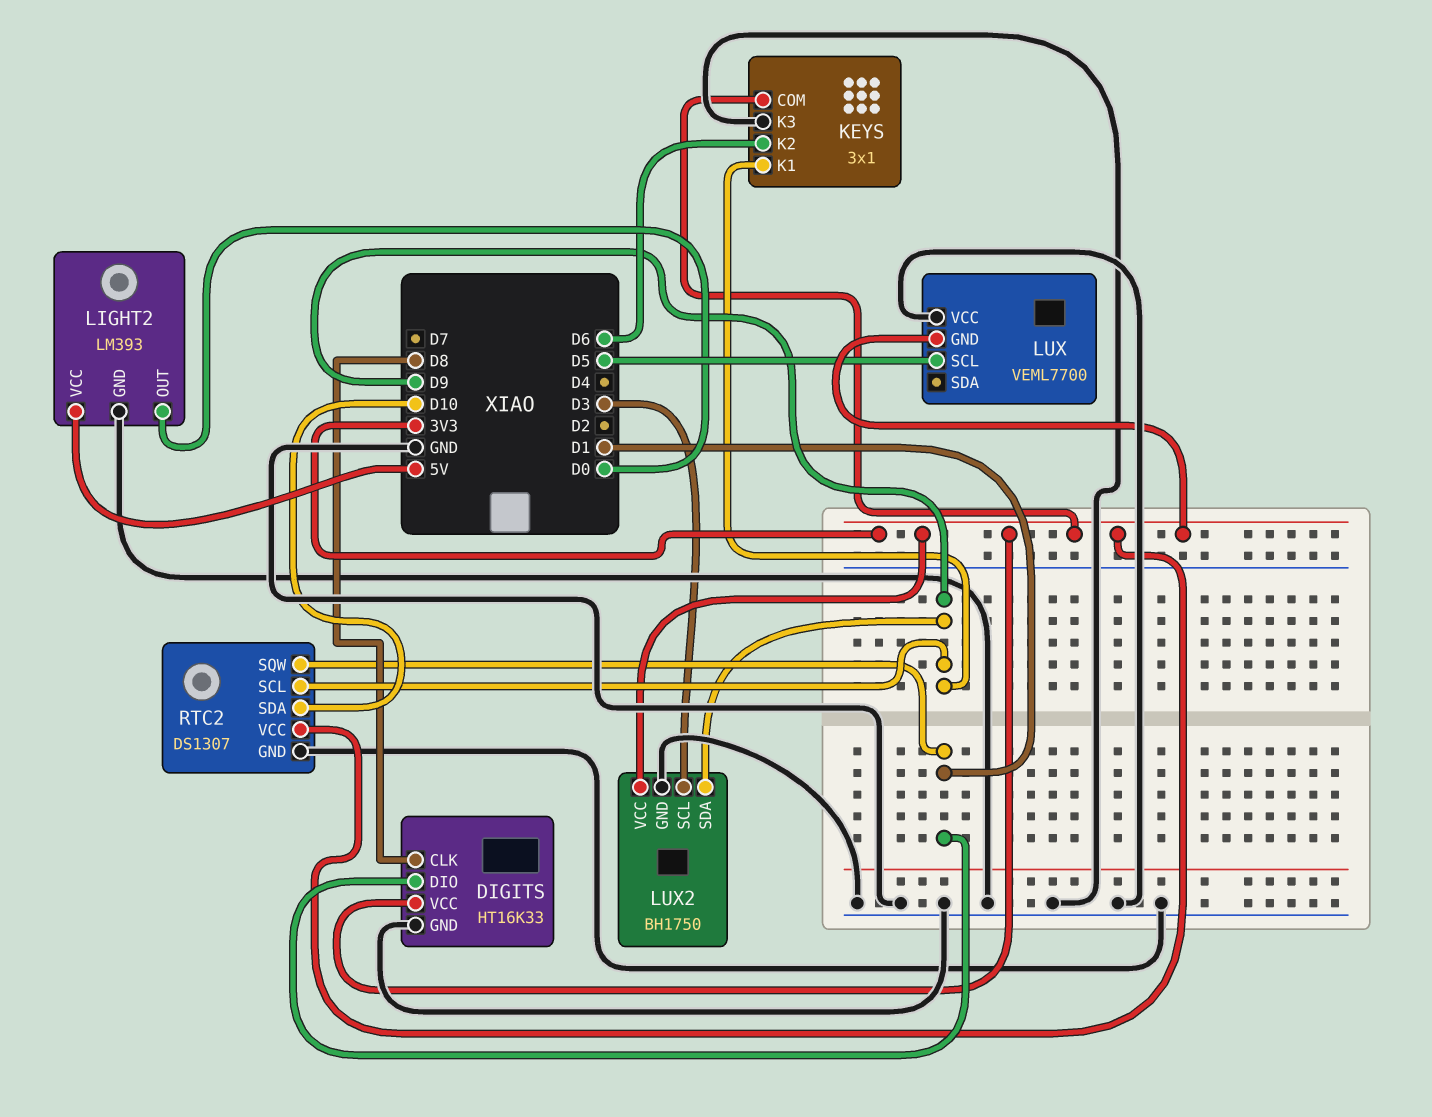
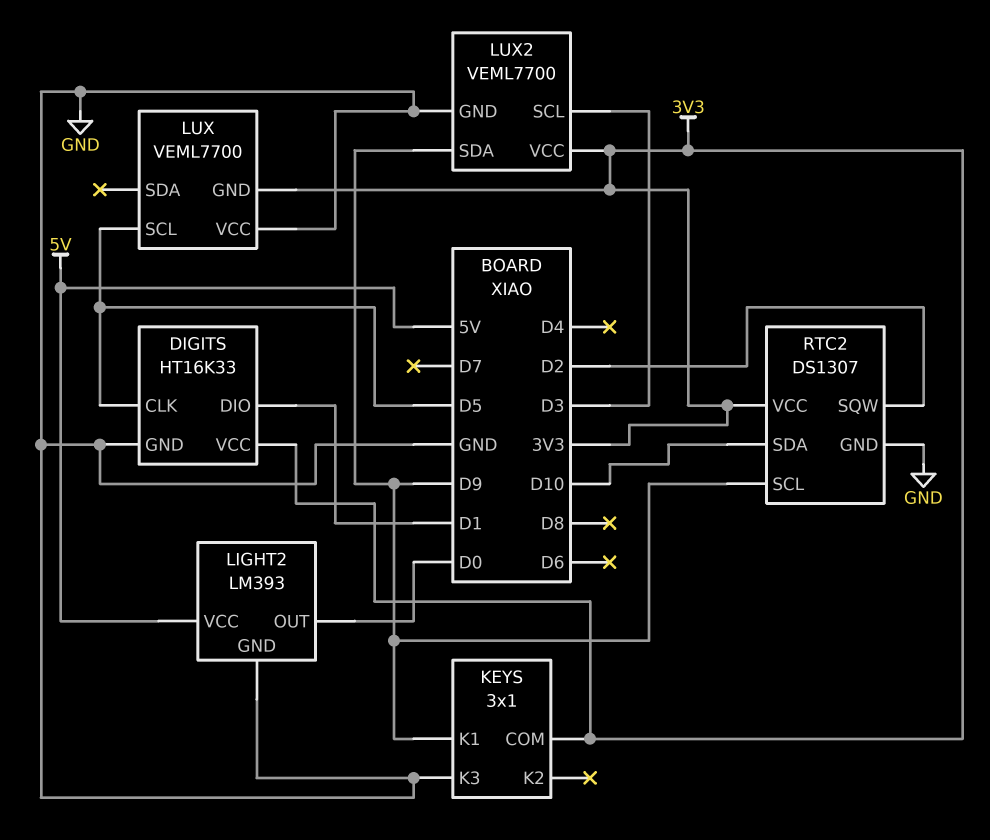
DIGITS pin CLK: D8 -> D5
KEYS pin K2: D6 -> none
LUX2: BH1750 -> VEML7700
RTC2 pin SQW: D1 -> D2

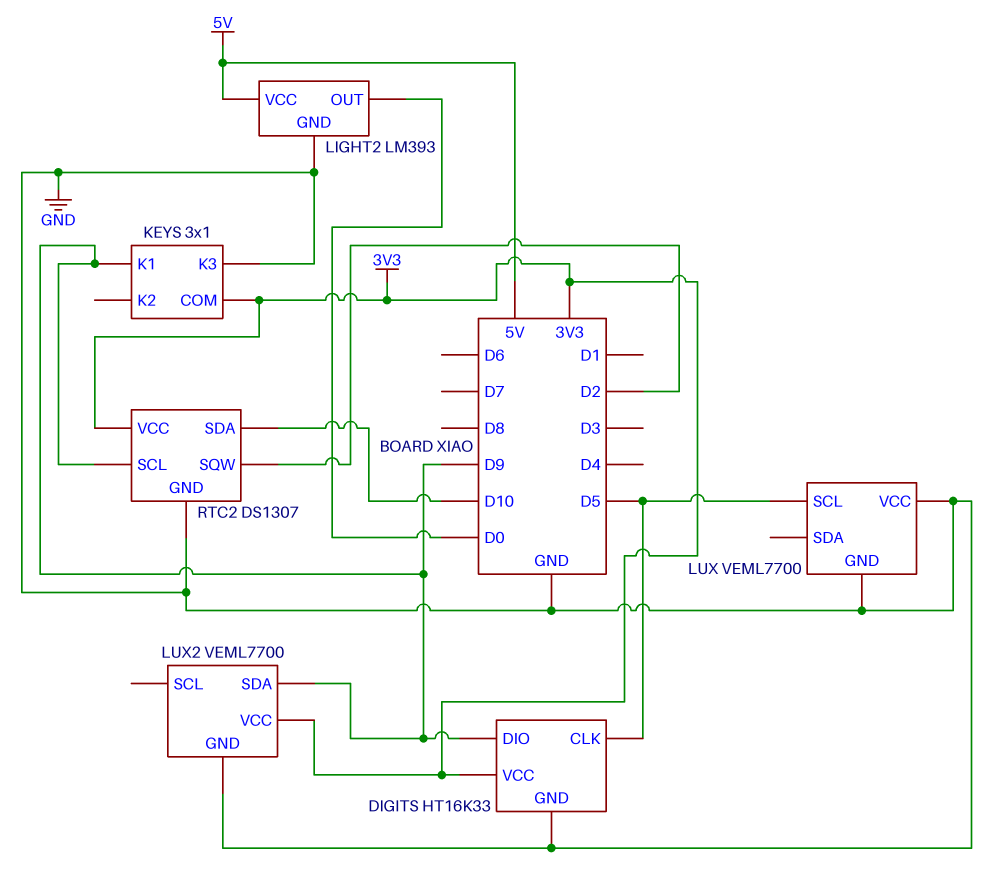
DIGITS pin DIO: D1 -> D9
LUX pin GND: 3V3 -> GND
LUX2 pin SCL: D3 -> none

